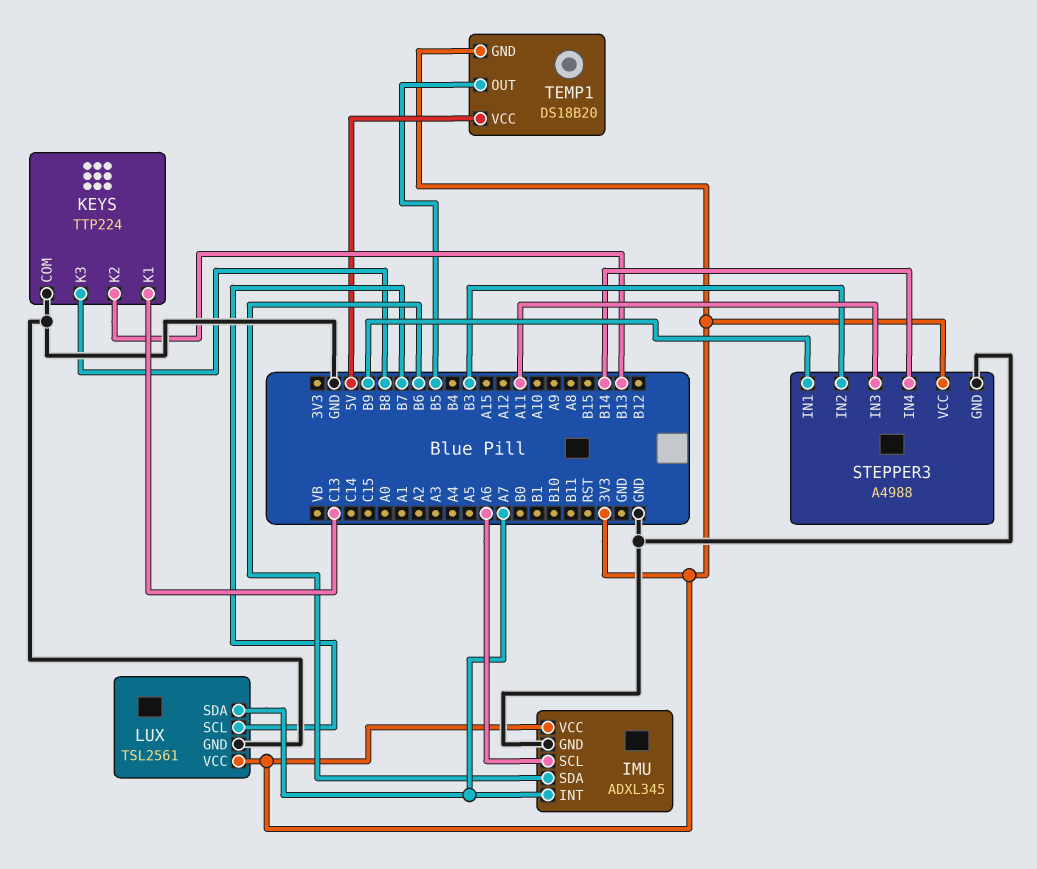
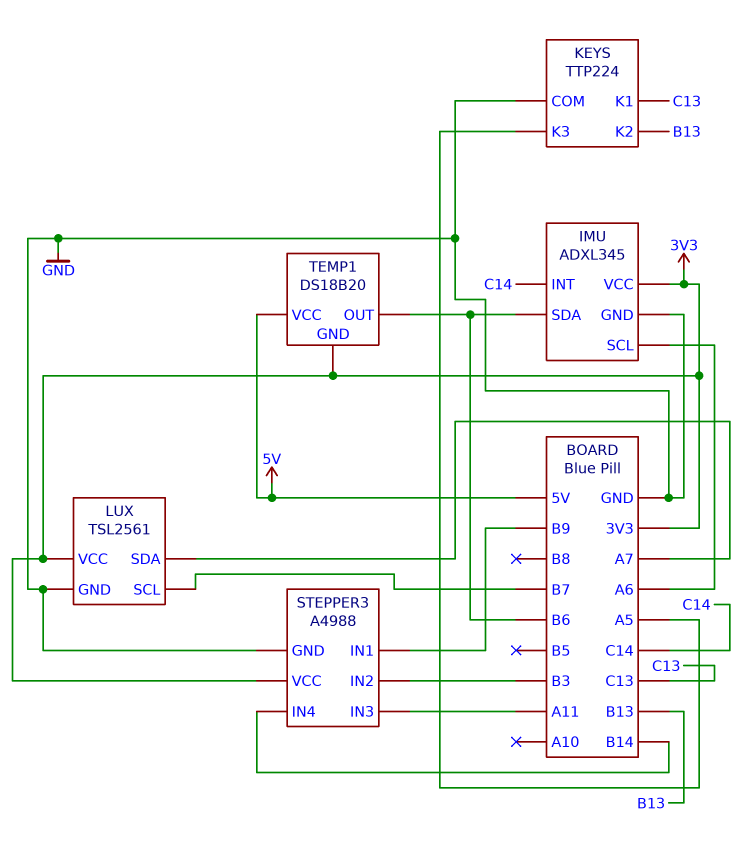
IMU pin INT: A7 -> C14
KEYS pin K3: B8 -> A5
TEMP1 pin OUT: B5 -> B6

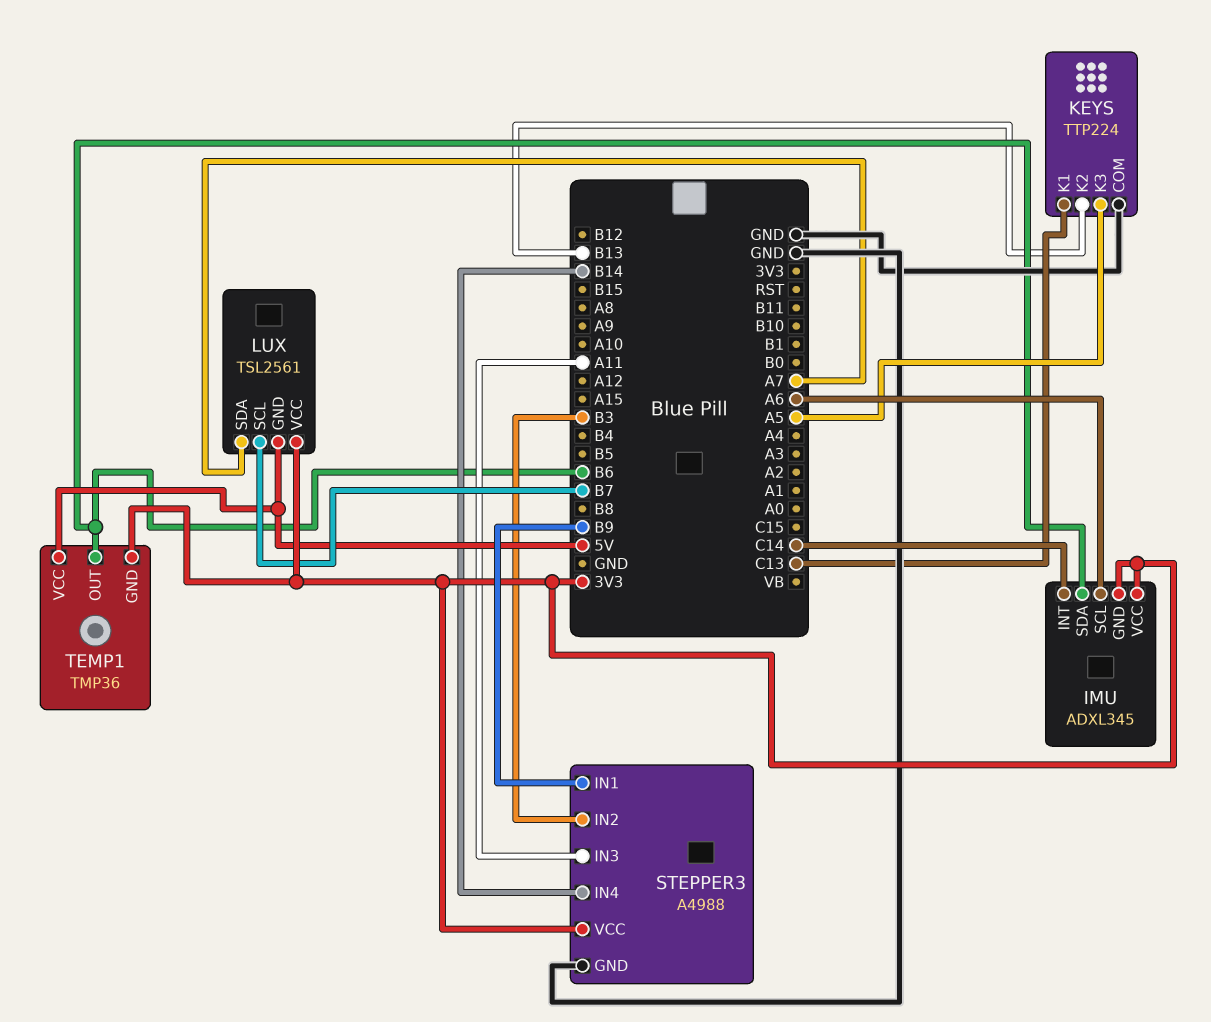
IMU pin GND: GND -> 3V3
LUX pin GND: GND -> 5V
TEMP1: DS18B20 -> TMP36

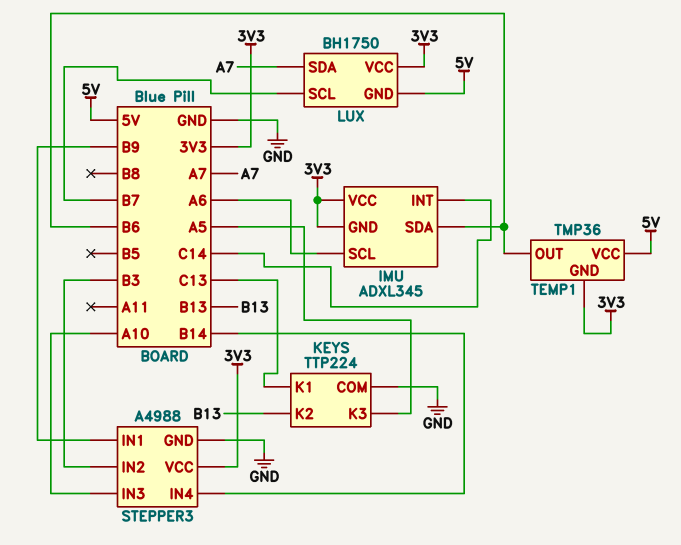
LUX: TSL2561 -> BH1750
STEPPER3 pin IN3: A11 -> A10

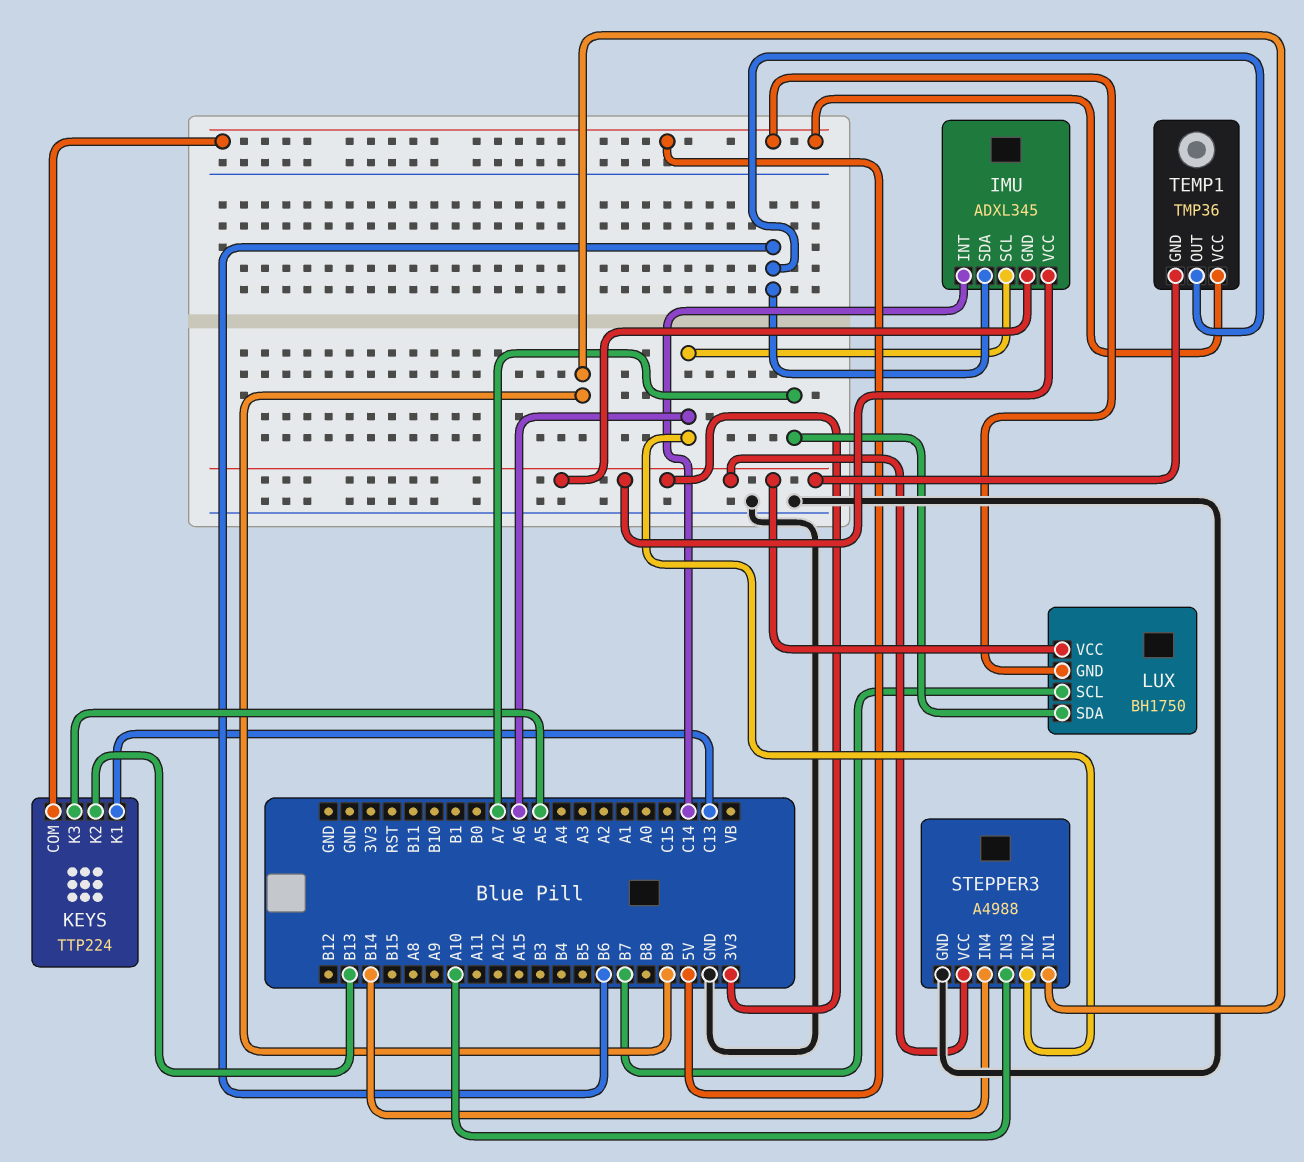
KEYS pin COM: GND -> 5V
STEPPER3 pin IN2: B3 -> A6

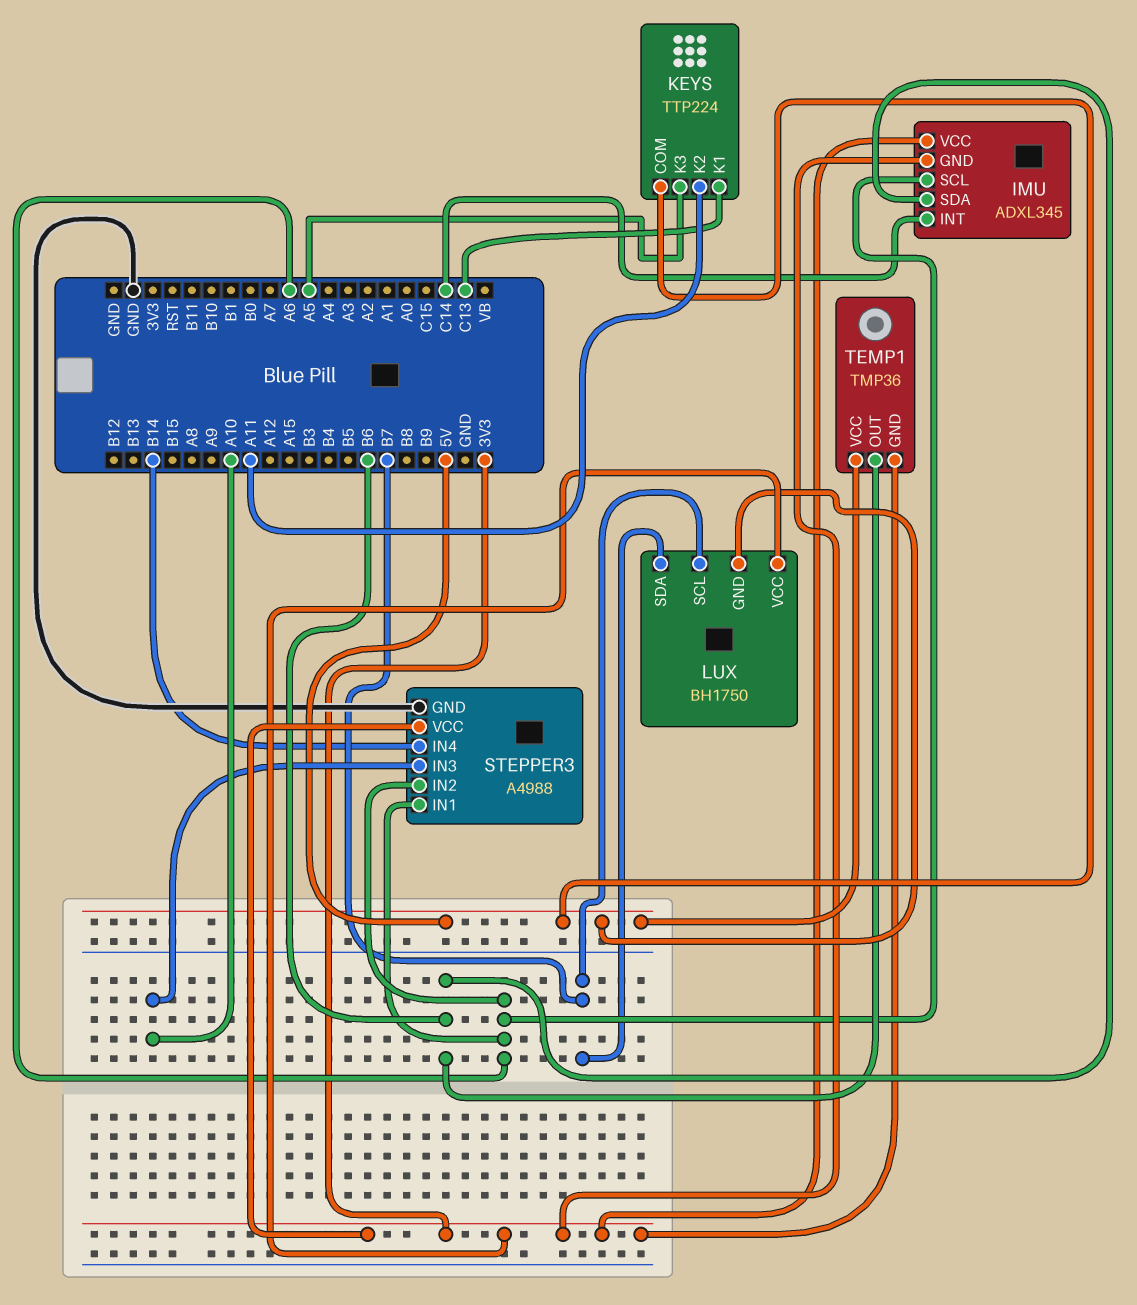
KEYS pin K2: B13 -> A11
LUX pin SDA: A7 -> B7
STEPPER3 pin IN1: B9 -> A6

